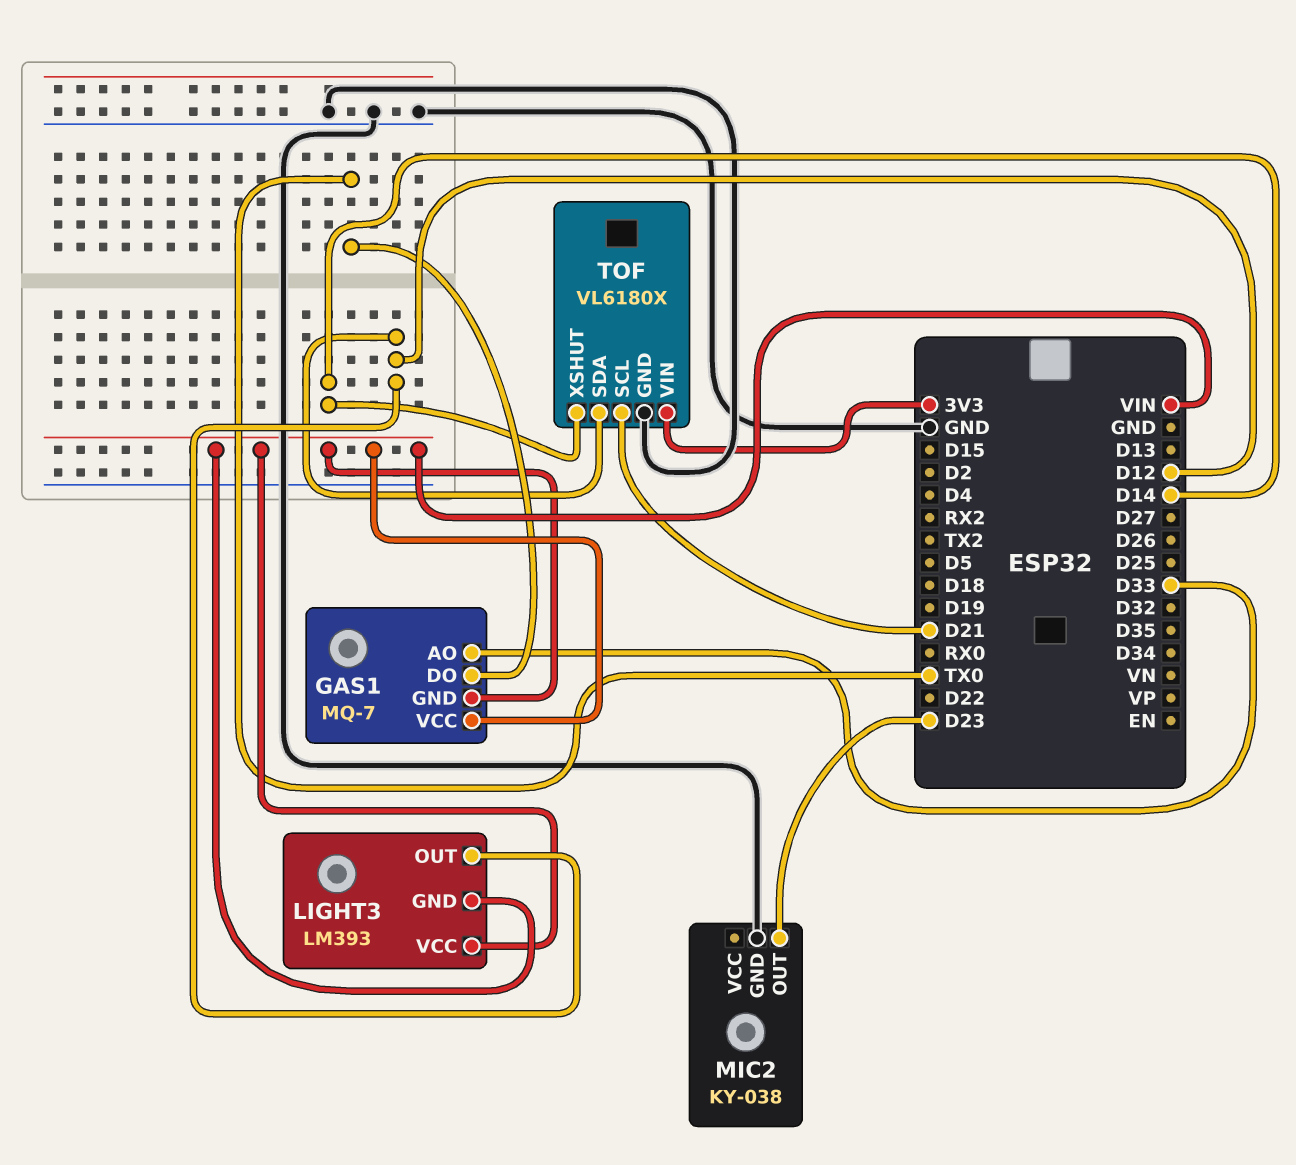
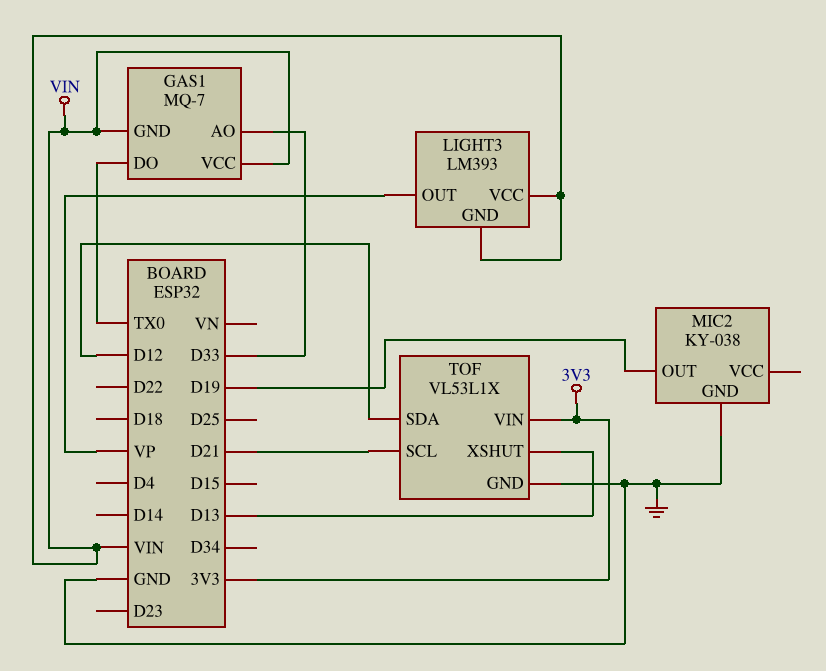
LIGHT3 pin OUT: D12 -> VP
MIC2 pin OUT: D23 -> D19
TOF: VL6180X -> VL53L1X
TOF pin XSHUT: D14 -> D13

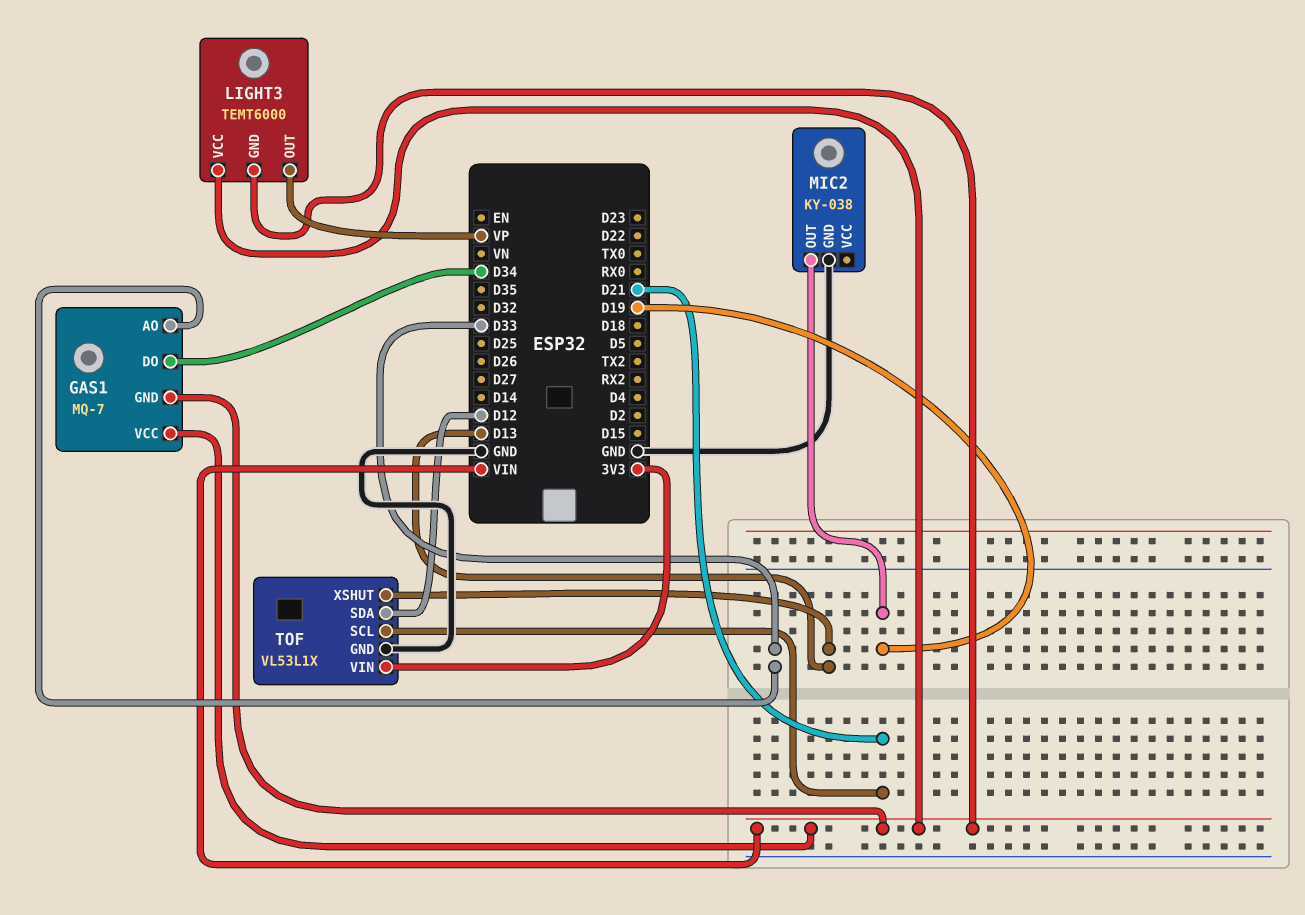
GAS1 pin DO: TX0 -> D34
LIGHT3: LM393 -> TEMT6000

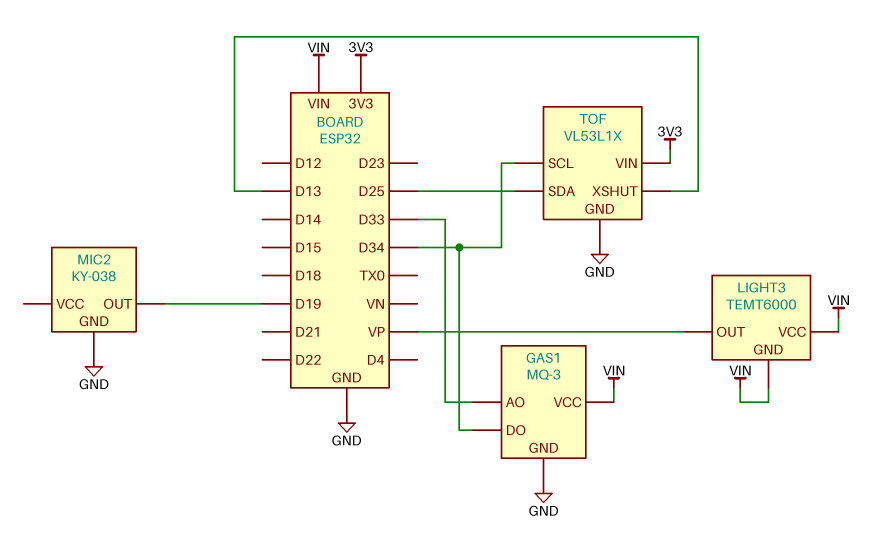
GAS1: MQ-7 -> MQ-3
GAS1 pin GND: VIN -> GND
TOF pin SCL: D21 -> D34
TOF pin SDA: D12 -> D25

